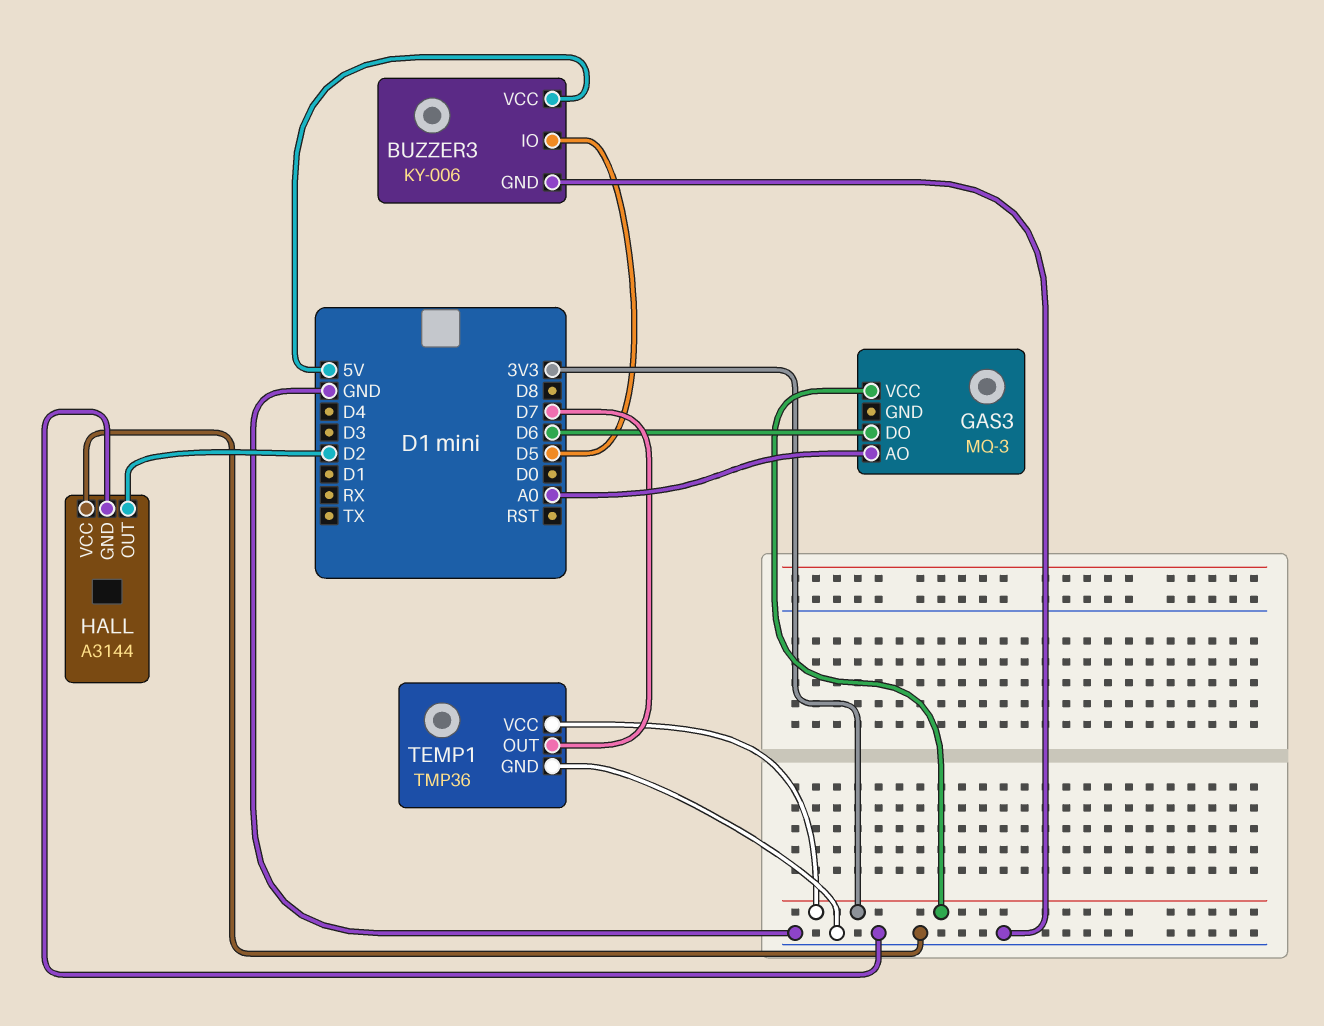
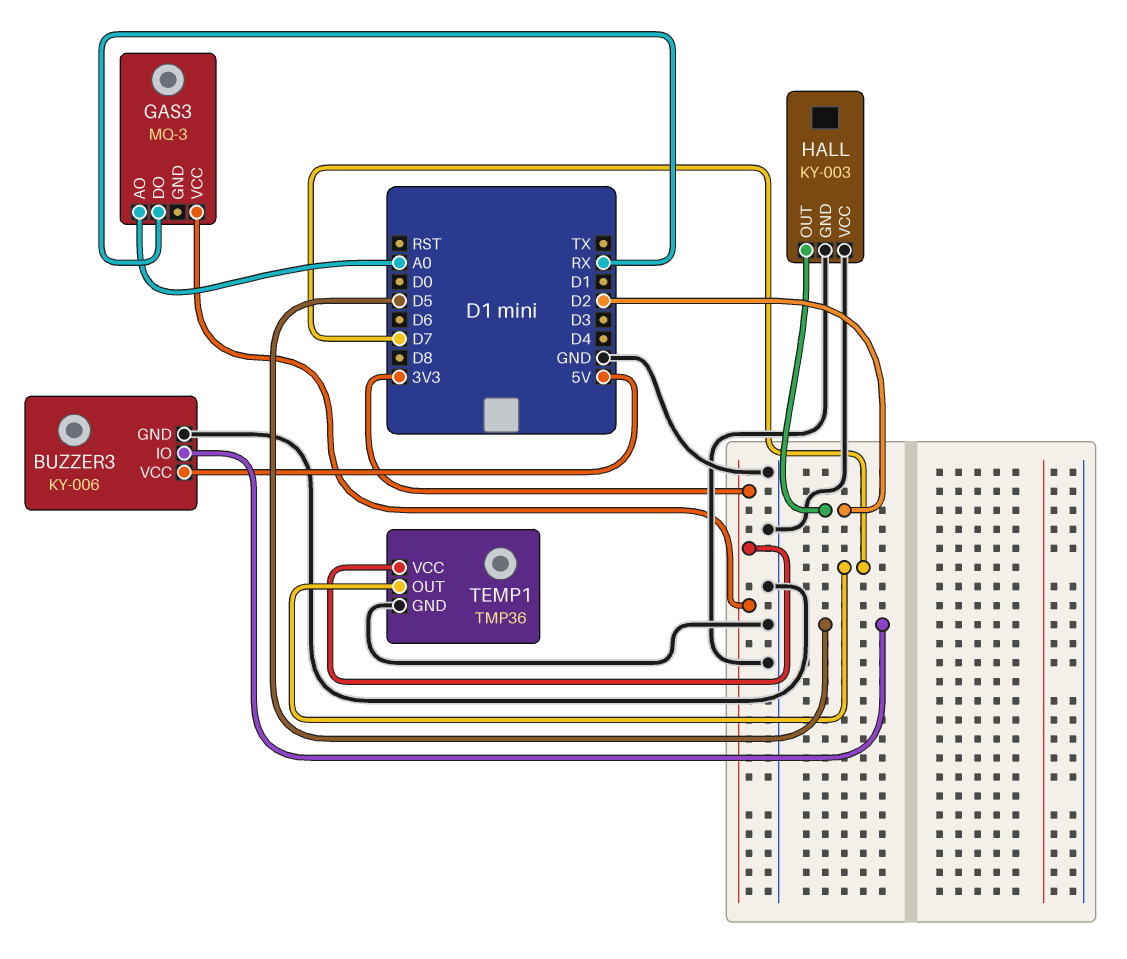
GAS3 pin DO: D6 -> RX
HALL: A3144 -> KY-003

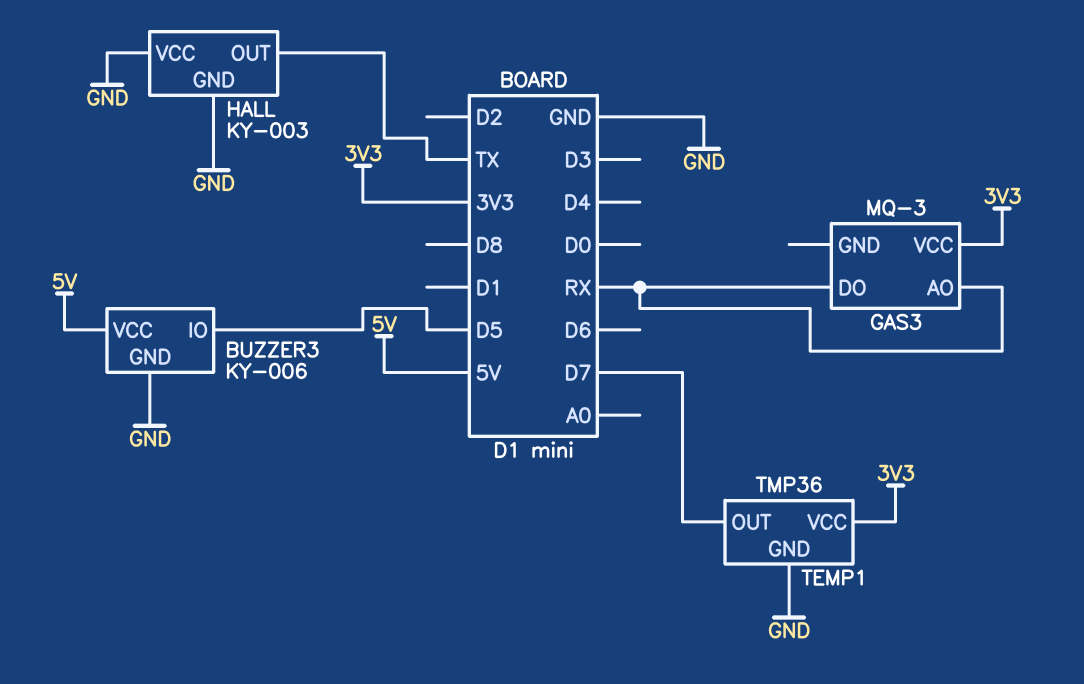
GAS3 pin AO: A0 -> RX
HALL pin OUT: D2 -> TX

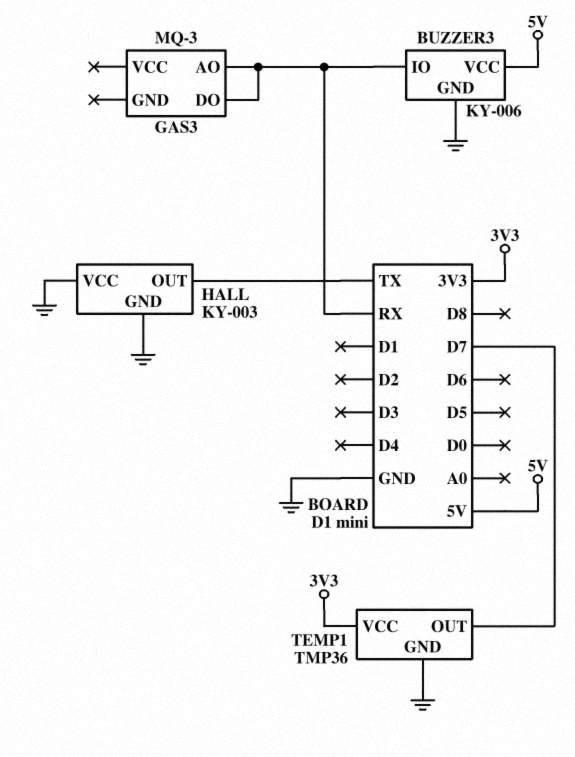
BUZZER3 pin IO: D5 -> RX
GAS3 pin VCC: 3V3 -> none

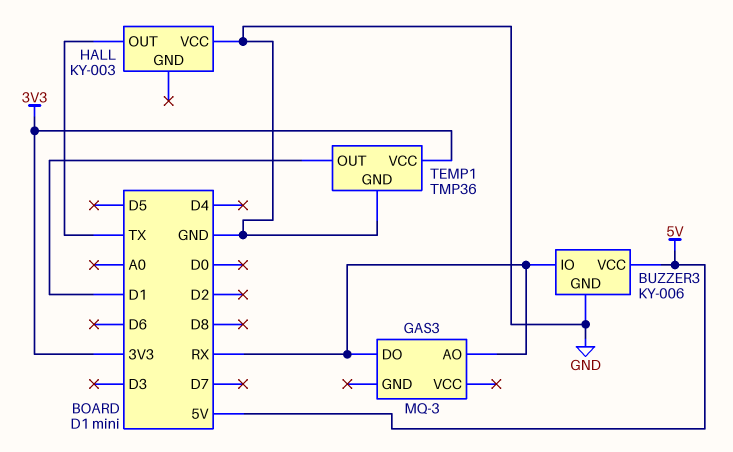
HALL pin GND: GND -> none
TEMP1 pin OUT: D7 -> D1

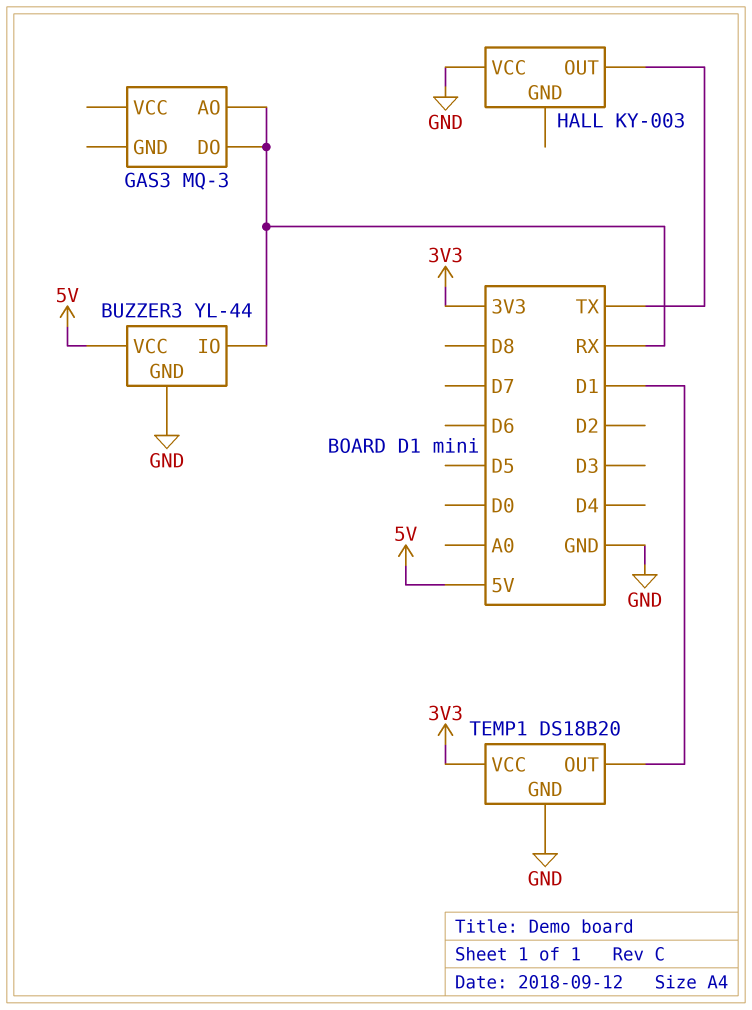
BUZZER3: KY-006 -> YL-44
TEMP1: TMP36 -> DS18B20

